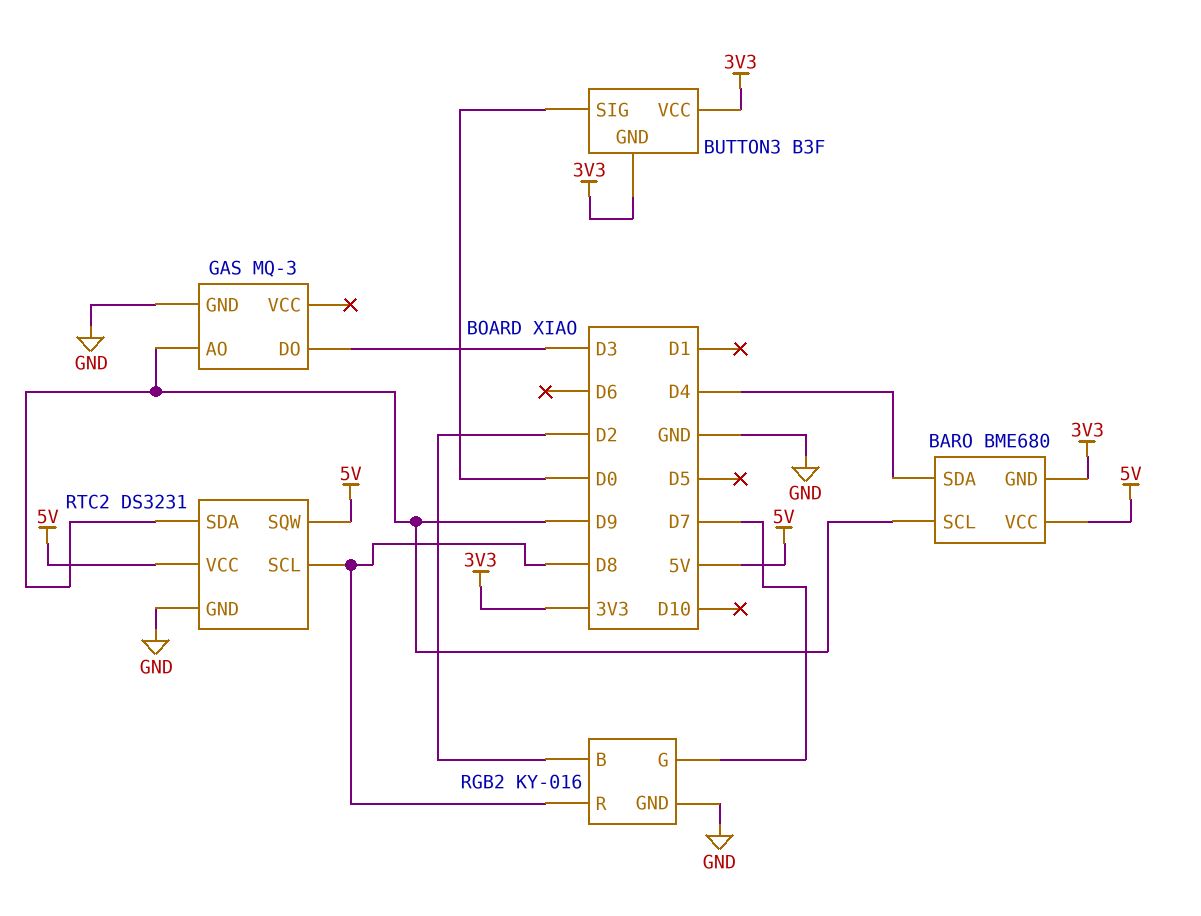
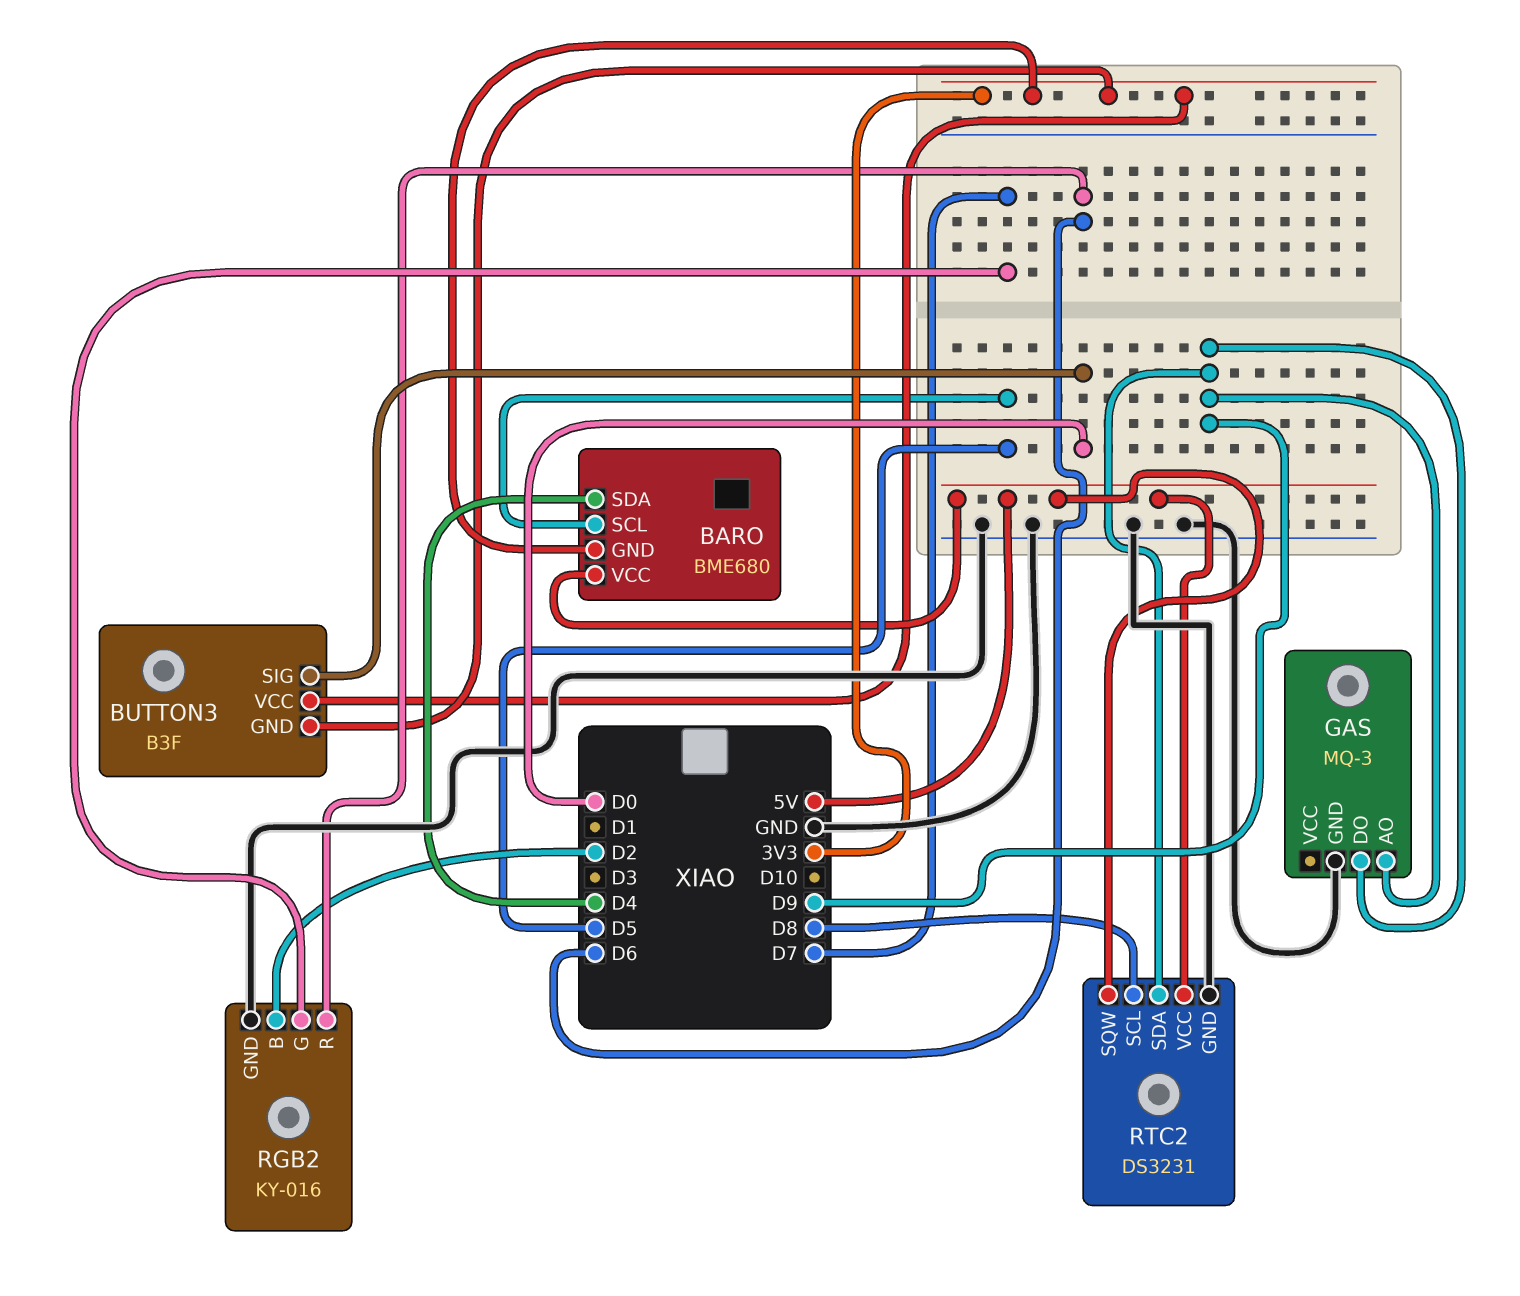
BARO pin SCL: D9 -> D5
GAS pin DO: D3 -> D9
RGB2 pin R: D8 -> D6

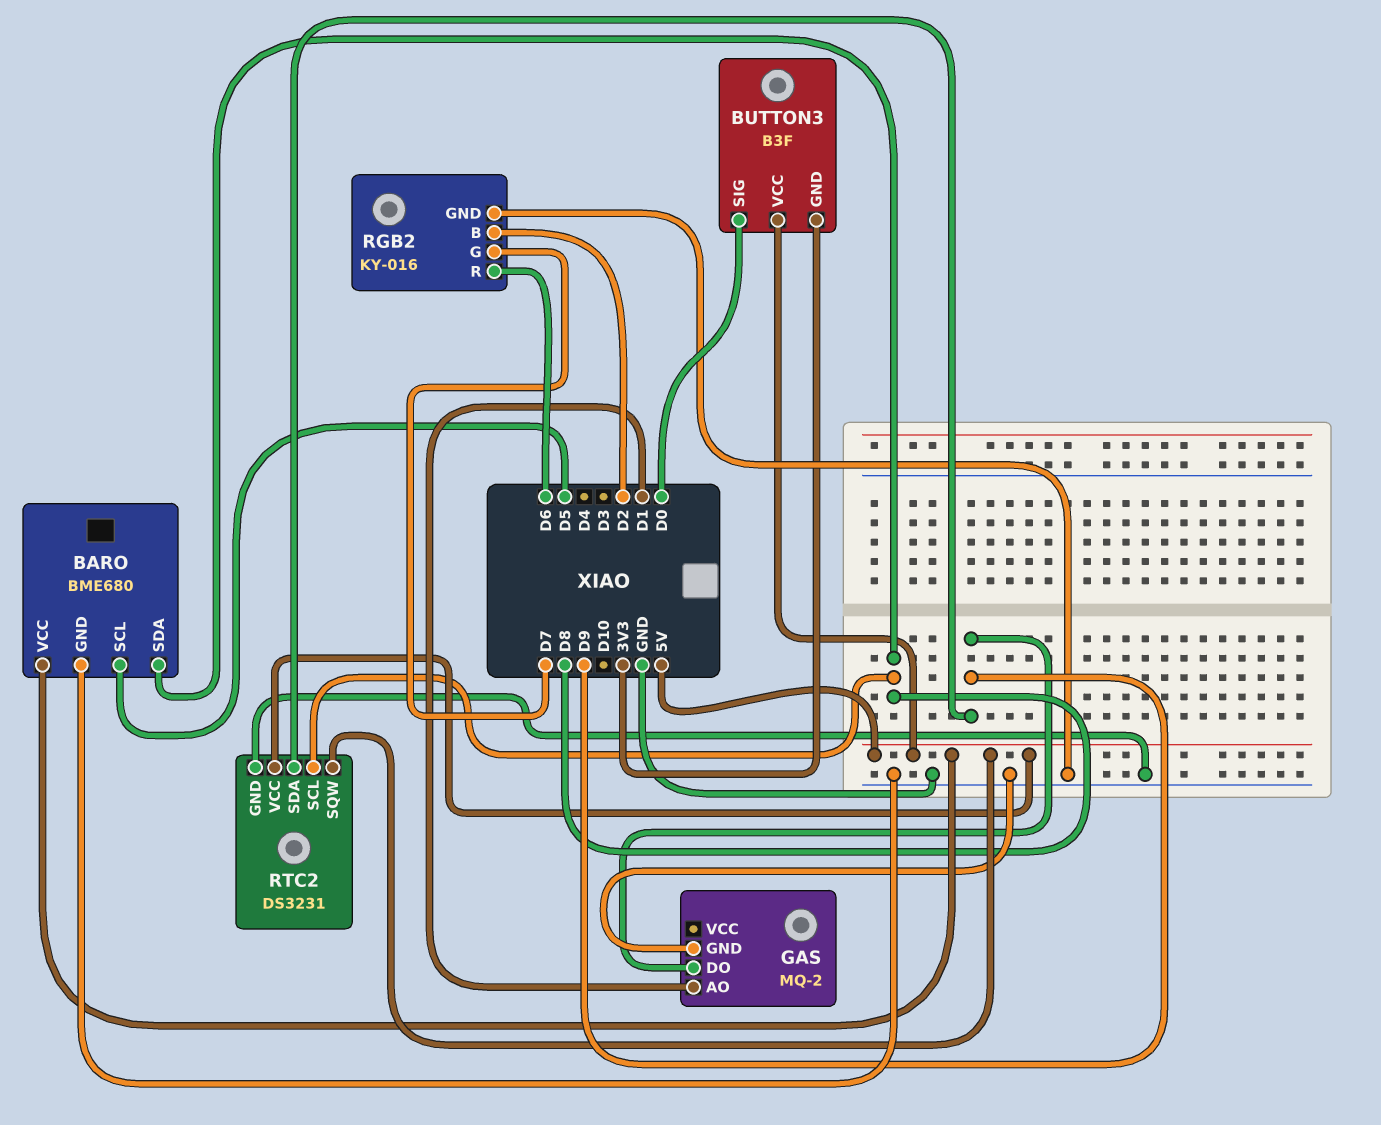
BARO pin GND: 3V3 -> GND
BARO pin SDA: D4 -> D8
BUTTON3 pin VCC: 3V3 -> 5V
GAS: MQ-3 -> MQ-2
GAS pin AO: D9 -> D1

